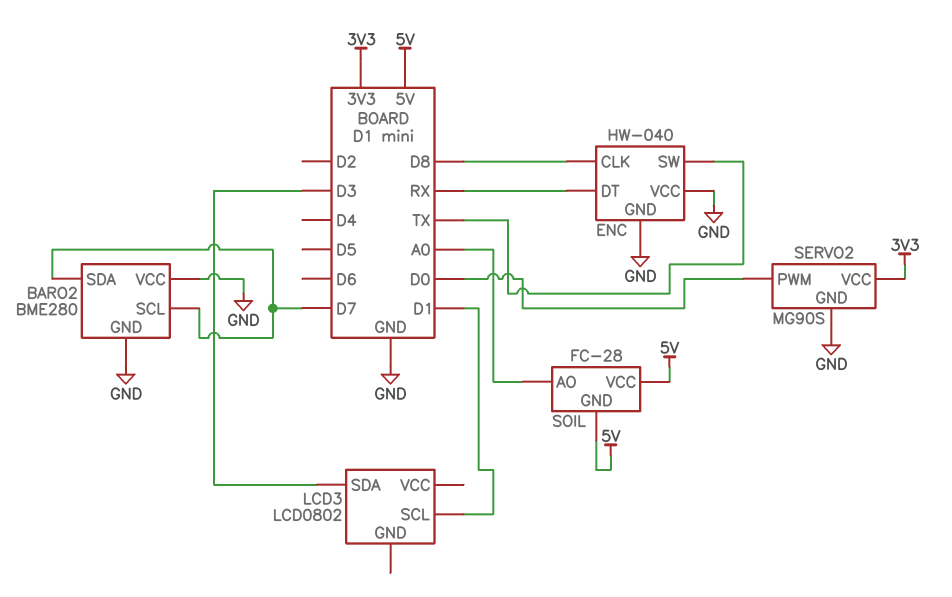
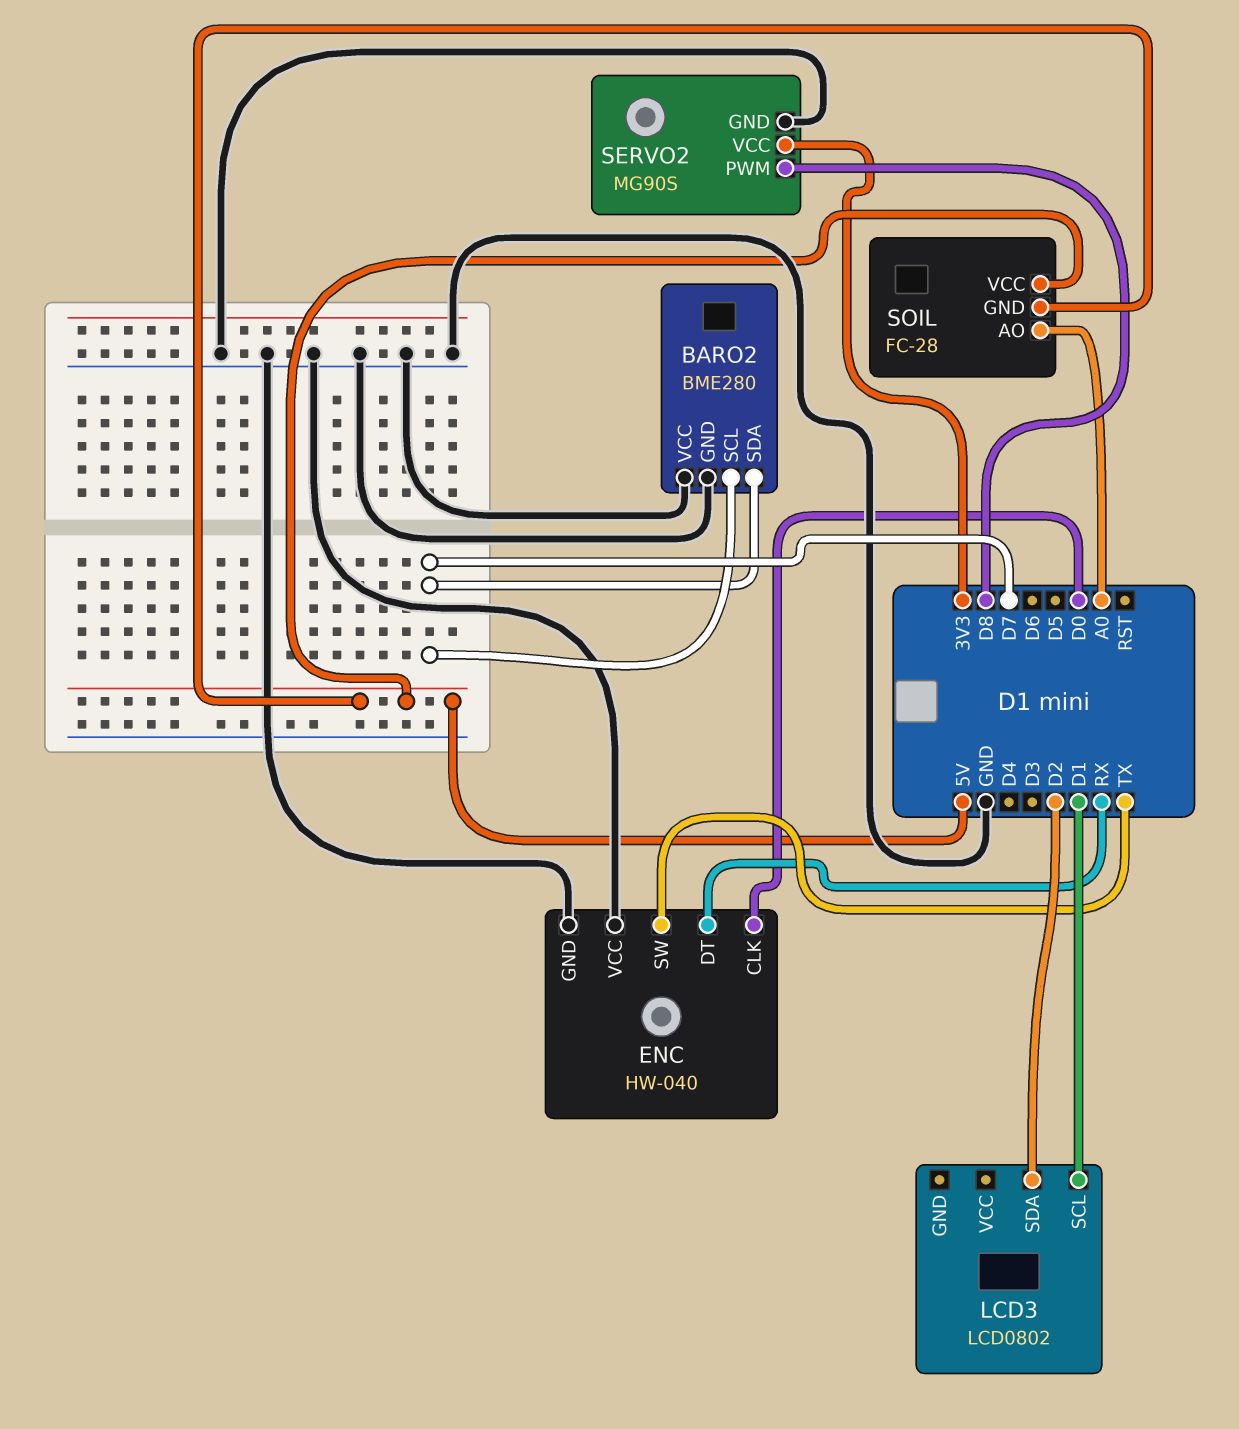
ENC pin CLK: D8 -> D0
LCD3 pin SDA: D3 -> D2
SERVO2 pin PWM: D0 -> D8

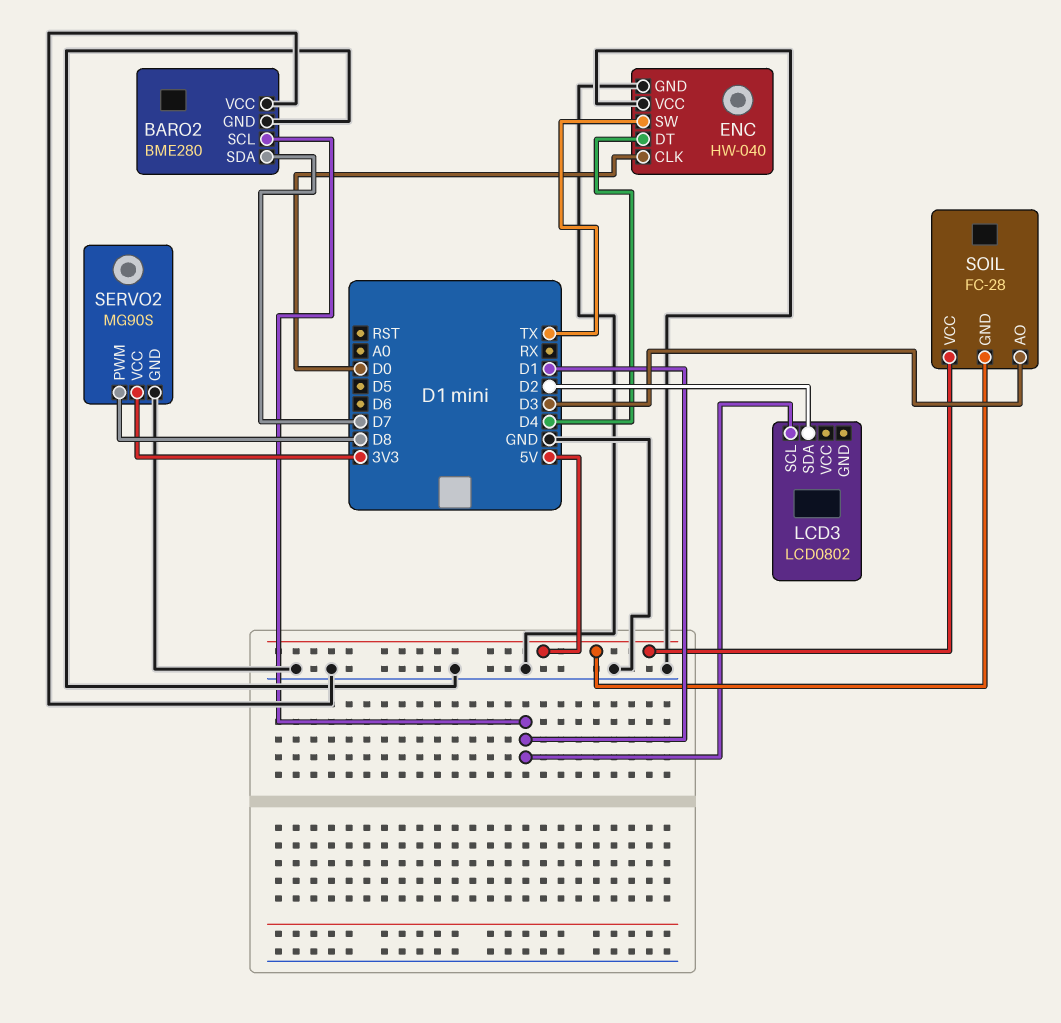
BARO2 pin SCL: D7 -> D1
ENC pin DT: RX -> D4
SOIL pin AO: A0 -> D3

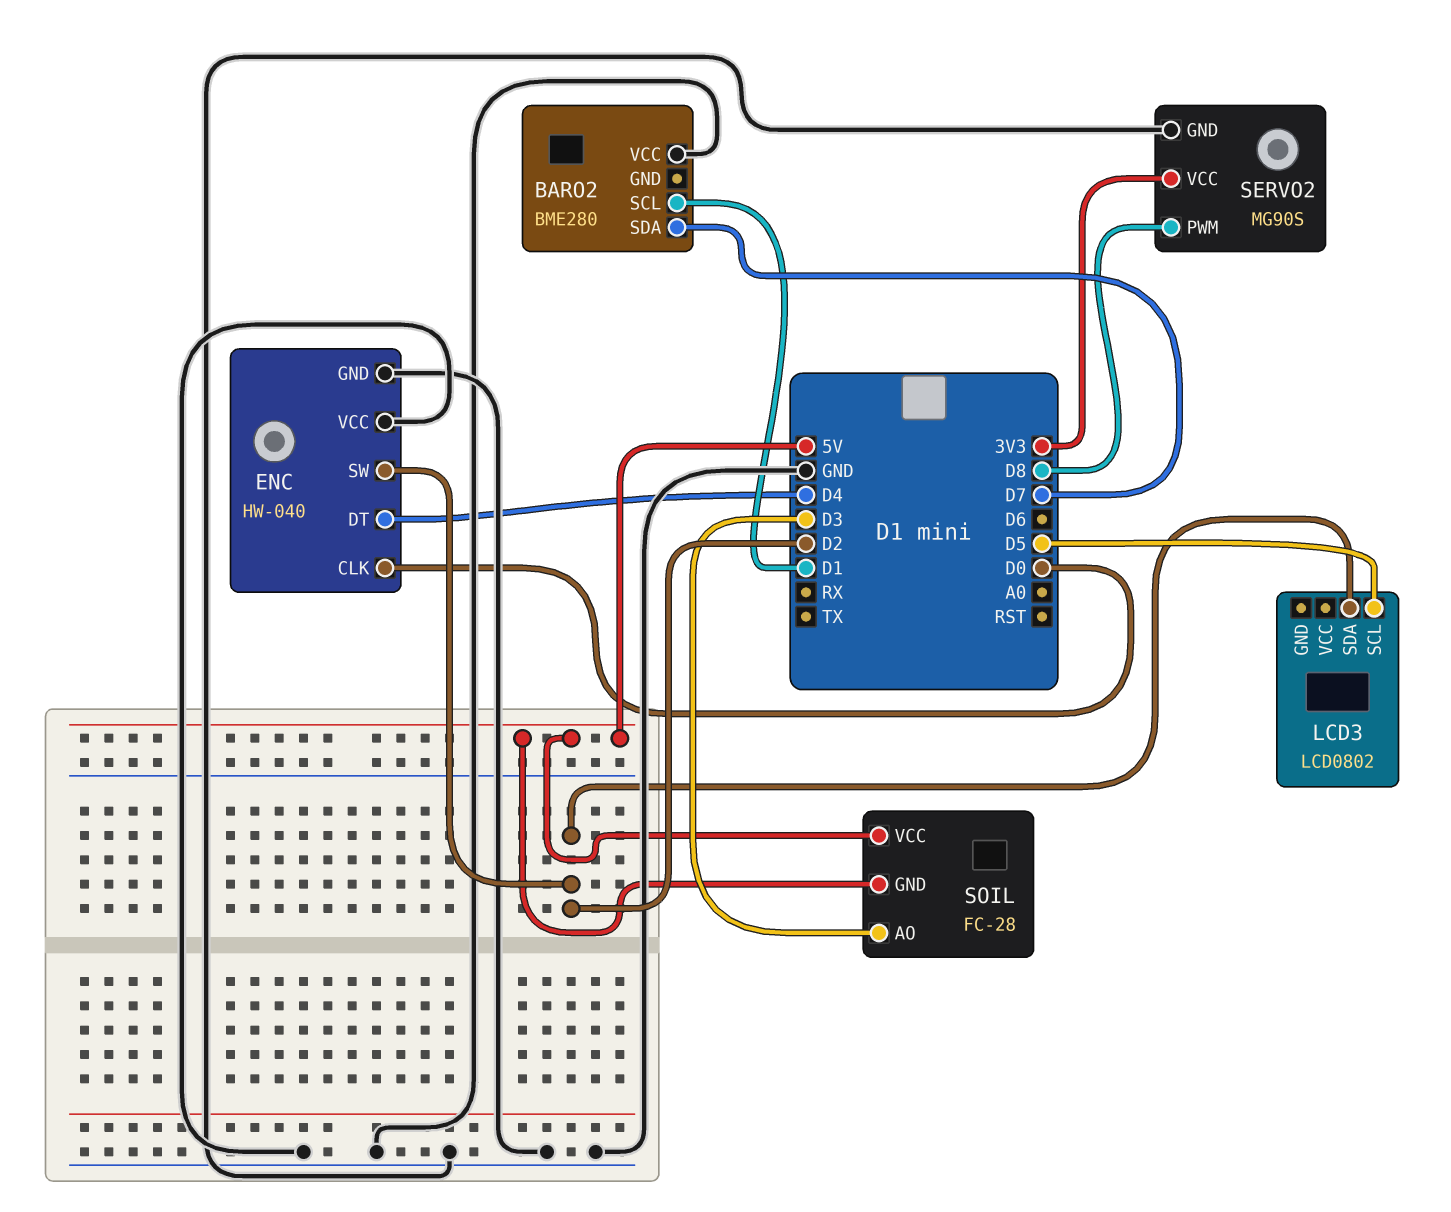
BARO2 pin GND: GND -> none
ENC pin SW: TX -> D2
LCD3 pin SCL: D1 -> D5

